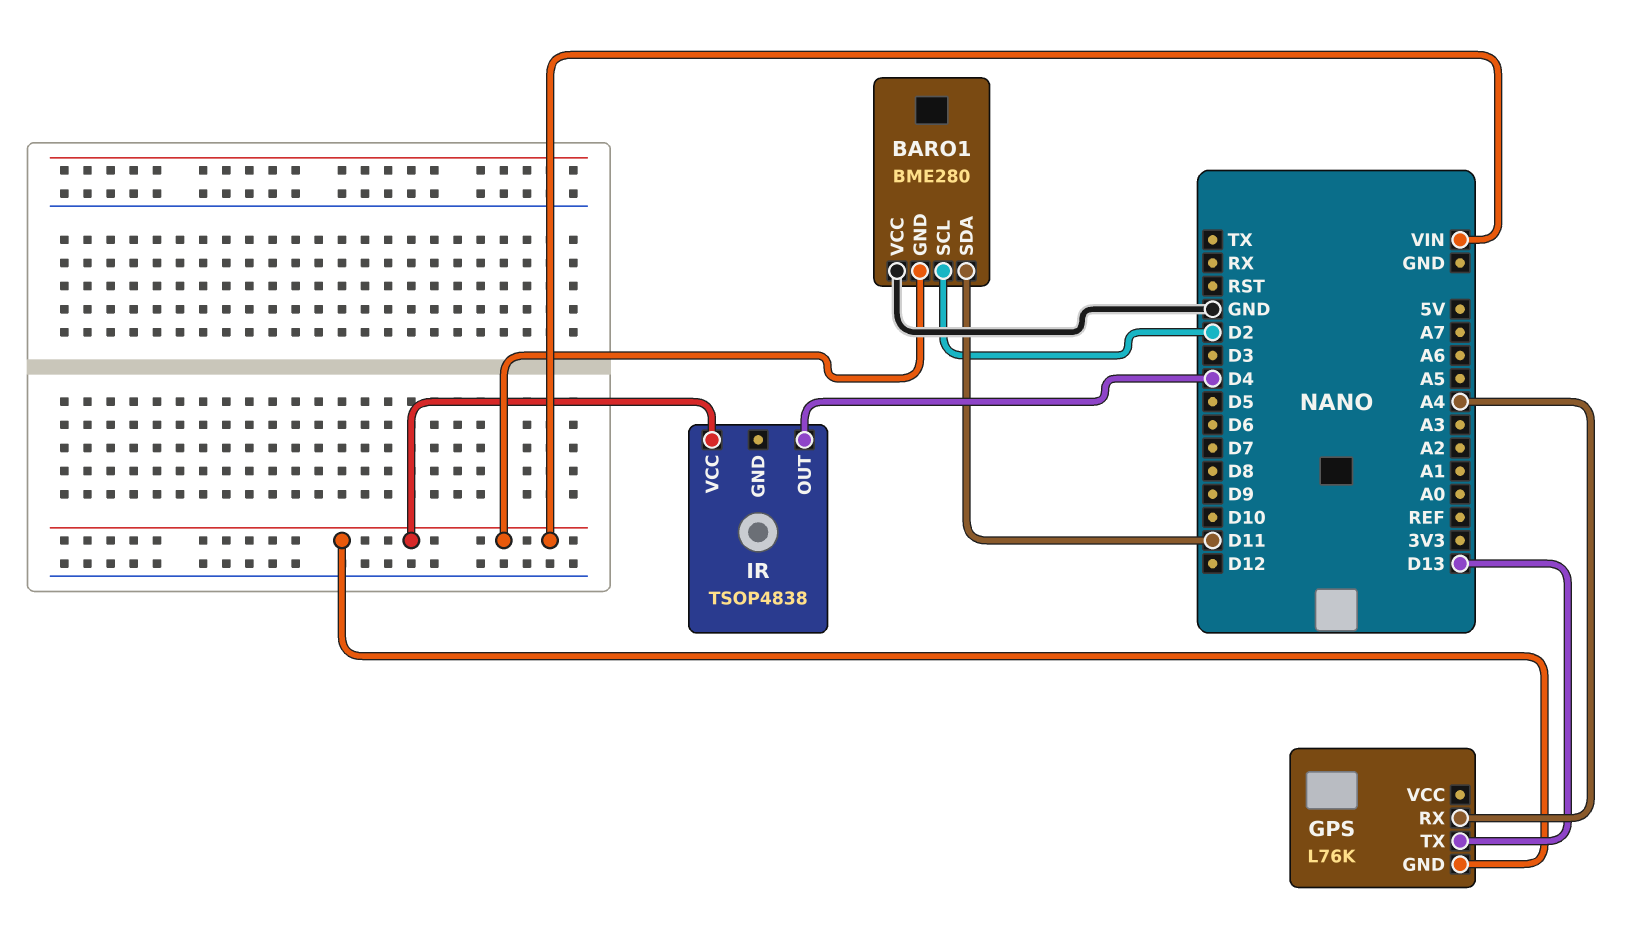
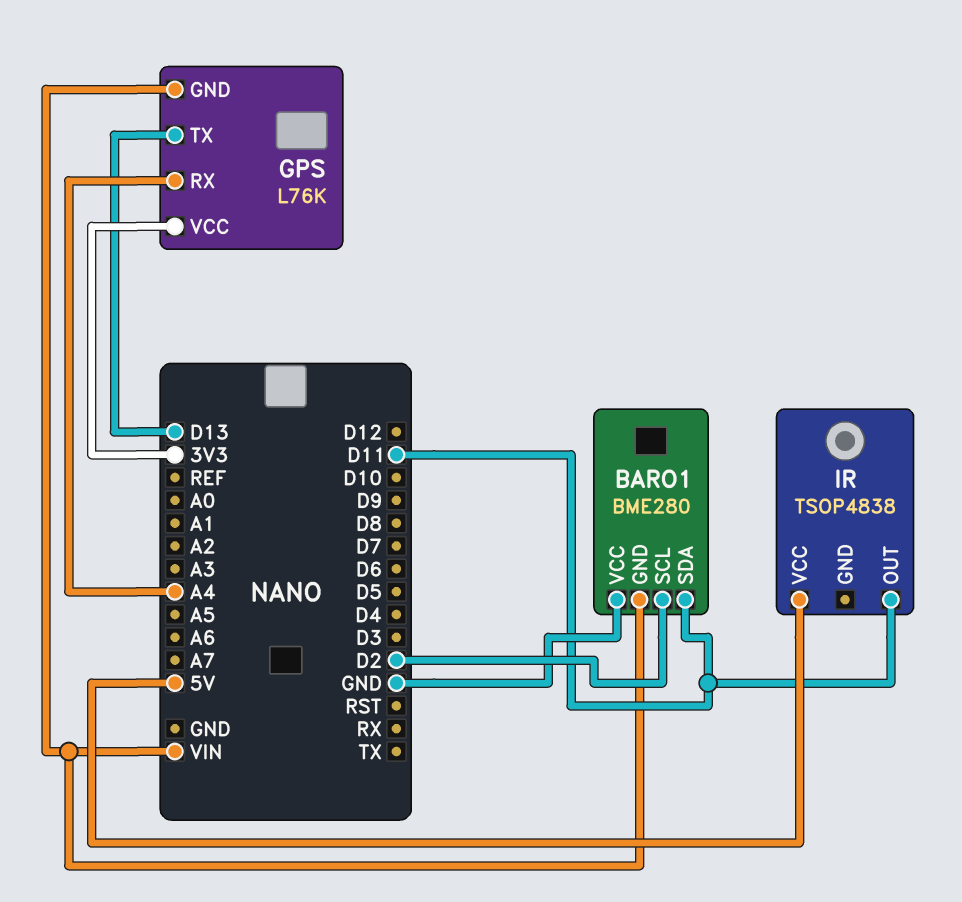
GPS pin VCC: none -> 3V3
IR pin OUT: D4 -> D11
IR pin VCC: VIN -> 5V

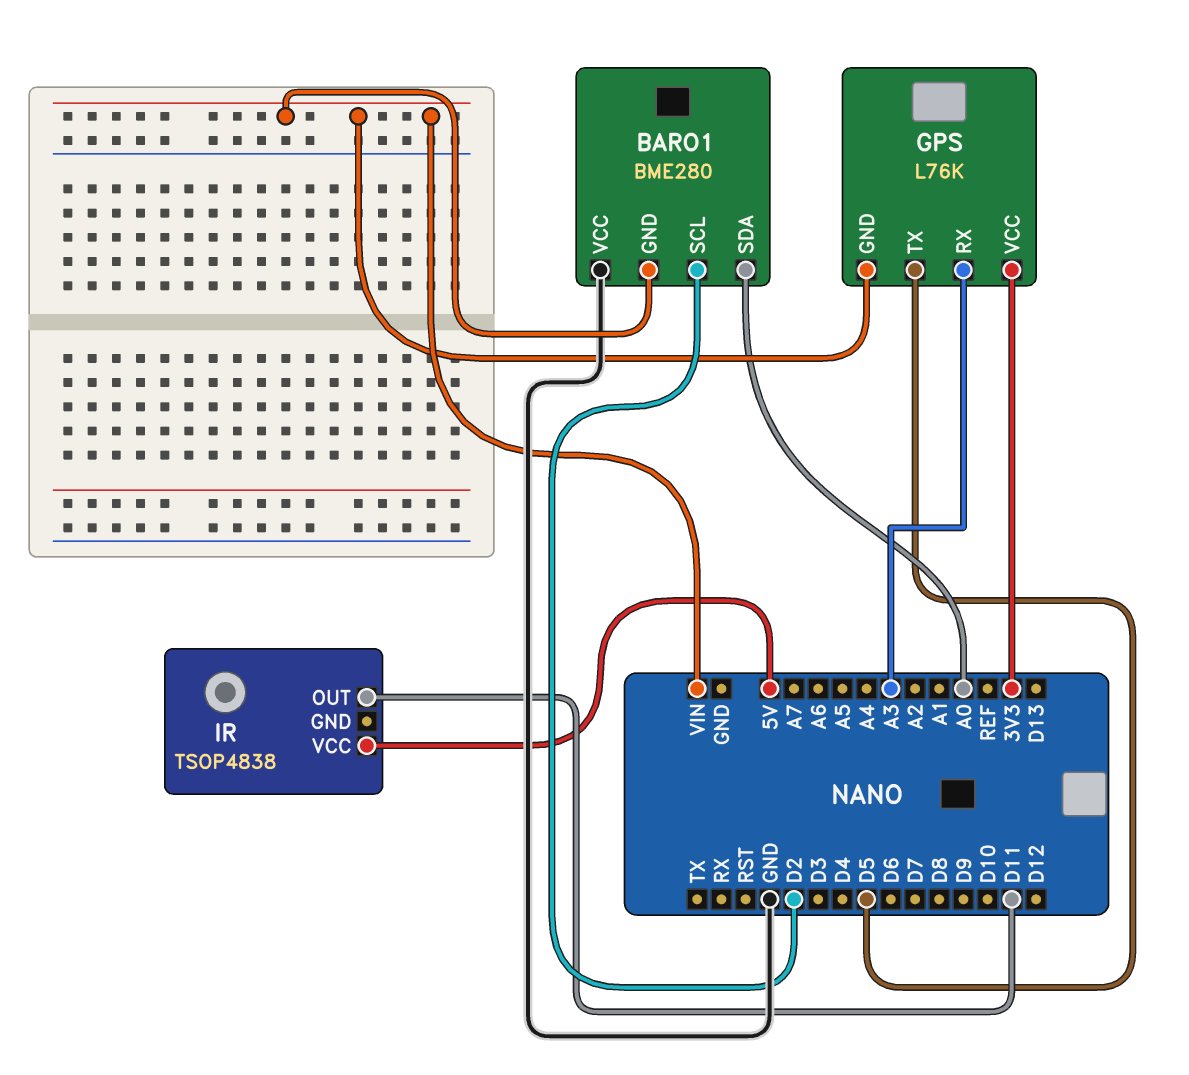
BARO1 pin SDA: D11 -> A0
GPS pin RX: A4 -> A3
GPS pin TX: D13 -> D5

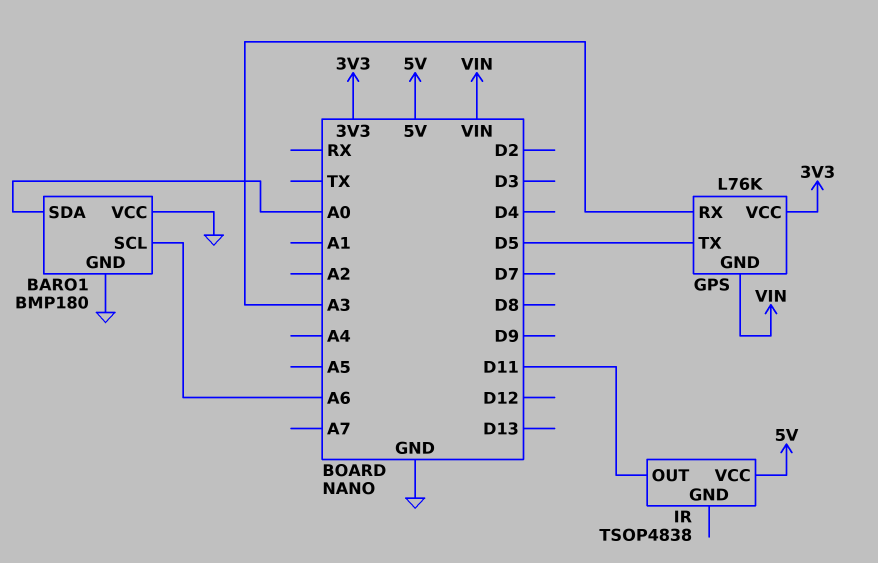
BARO1: BME280 -> BMP180
BARO1 pin GND: VIN -> GND
BARO1 pin SCL: D2 -> A6

